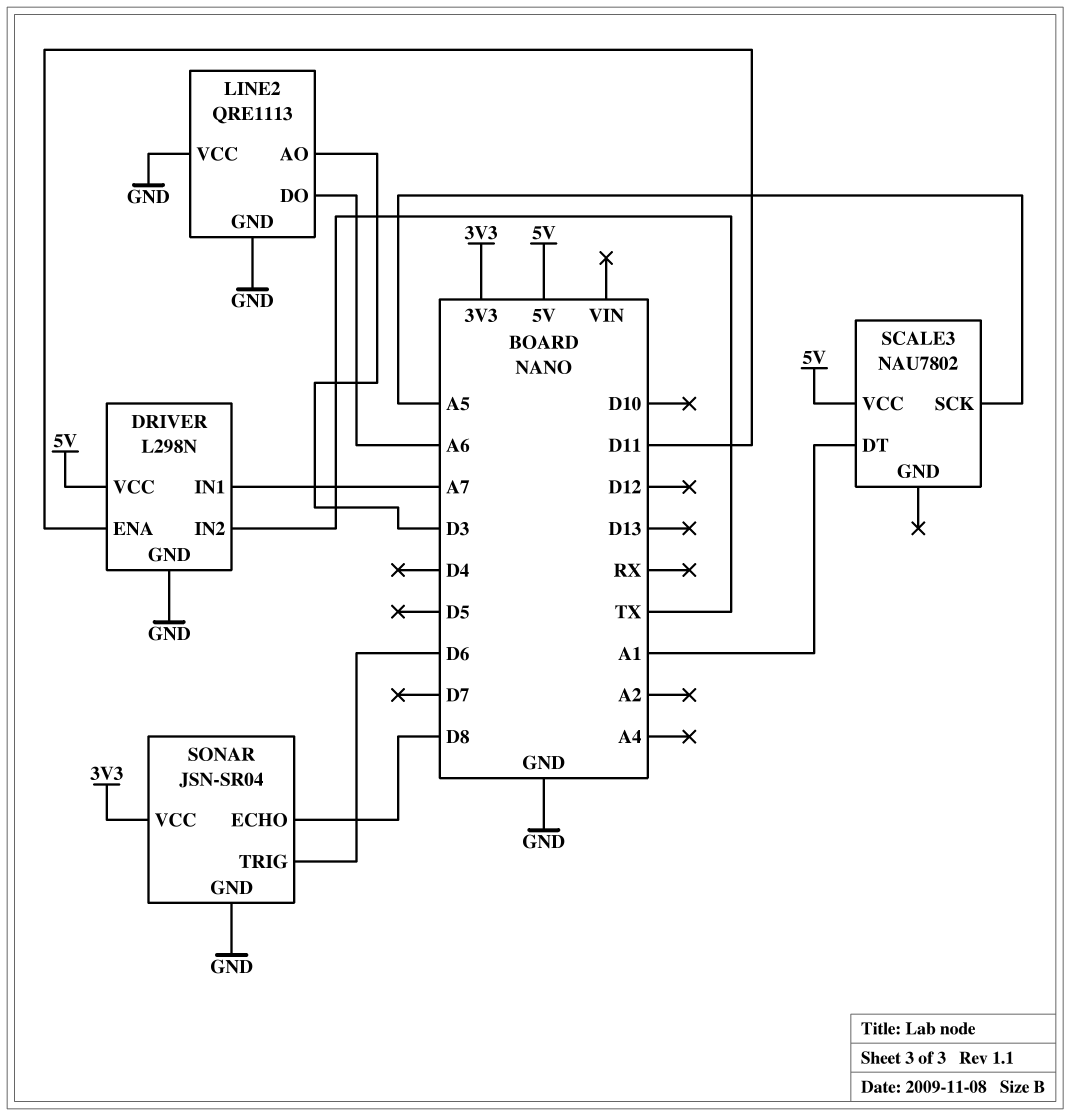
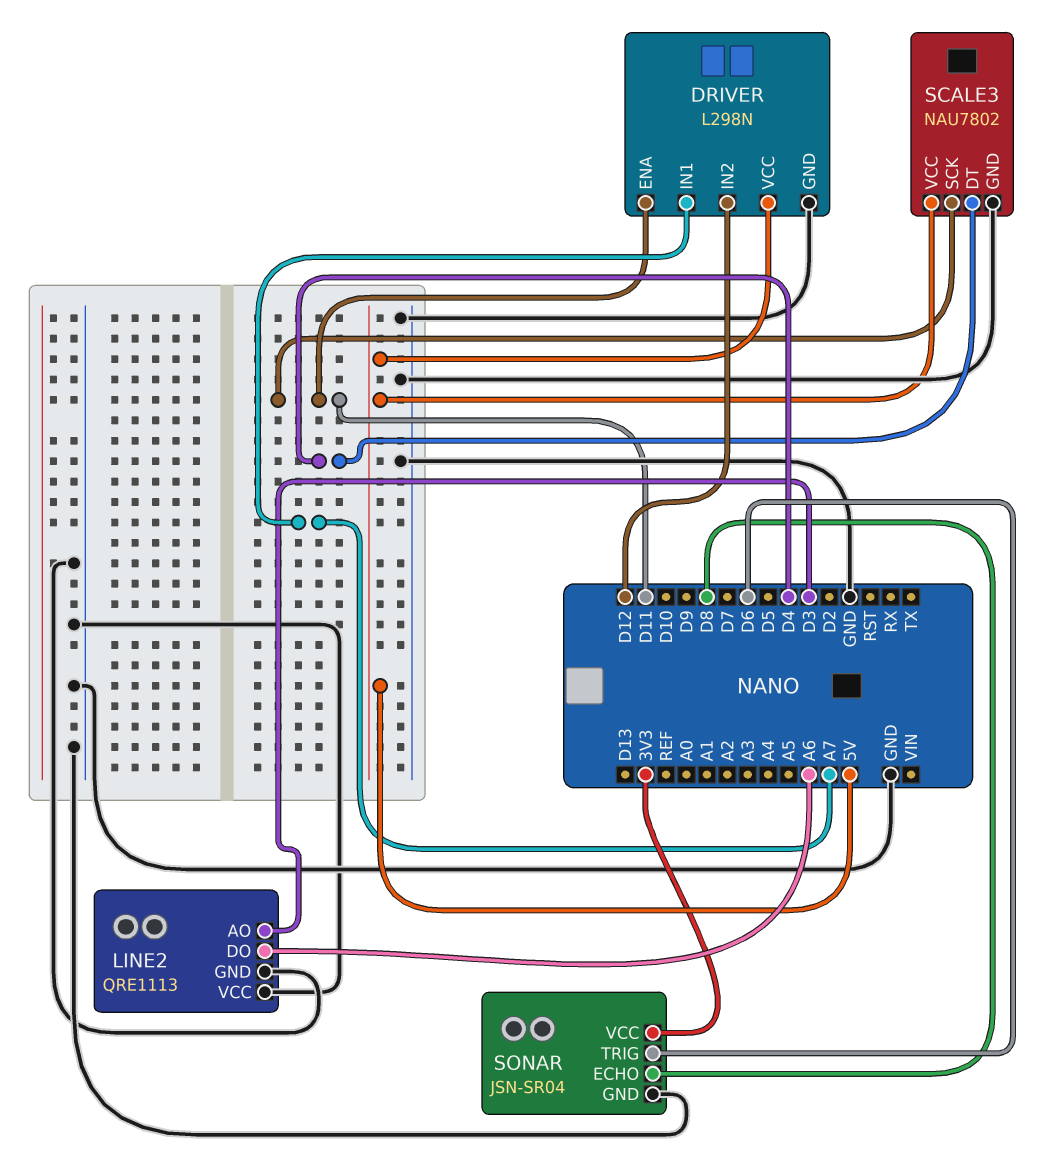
DRIVER pin IN2: TX -> D12
SCALE3 pin DT: A1 -> D4
SCALE3 pin GND: none -> GND
SCALE3 pin SCK: A5 -> D11

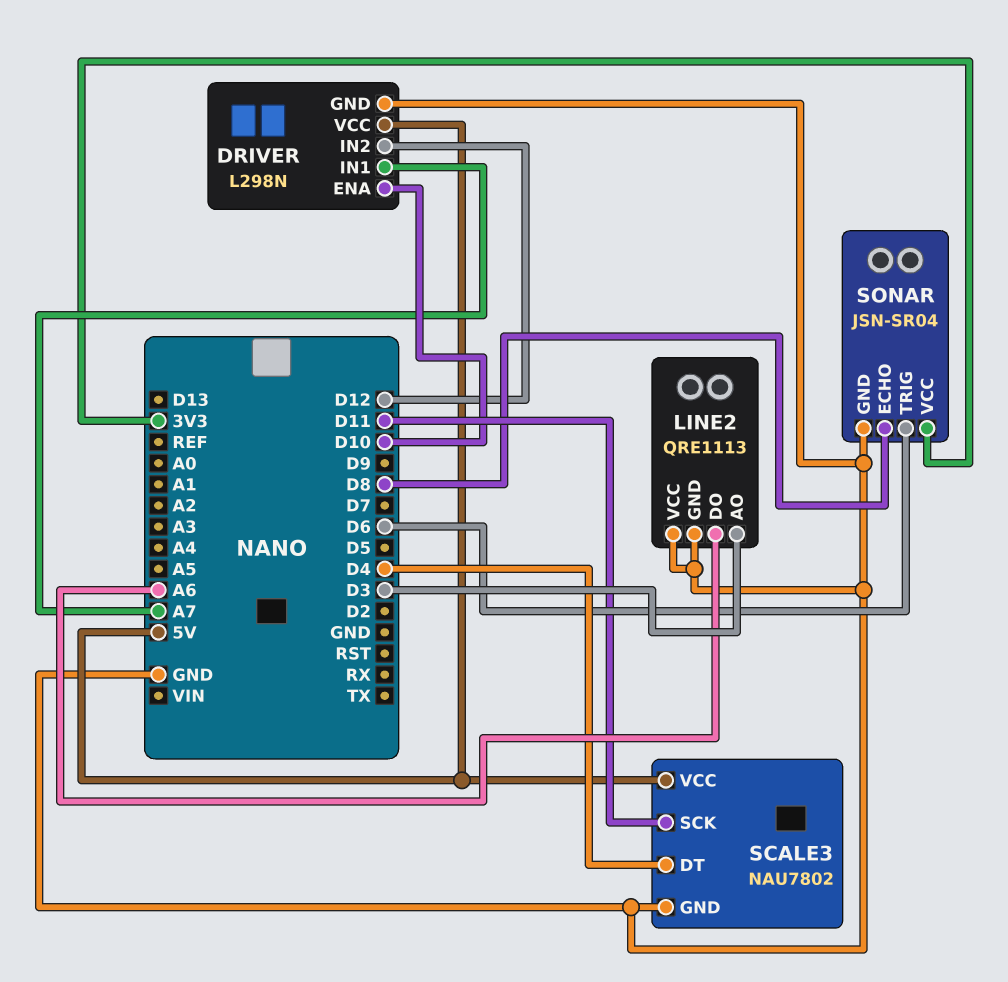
DRIVER pin ENA: D11 -> D10

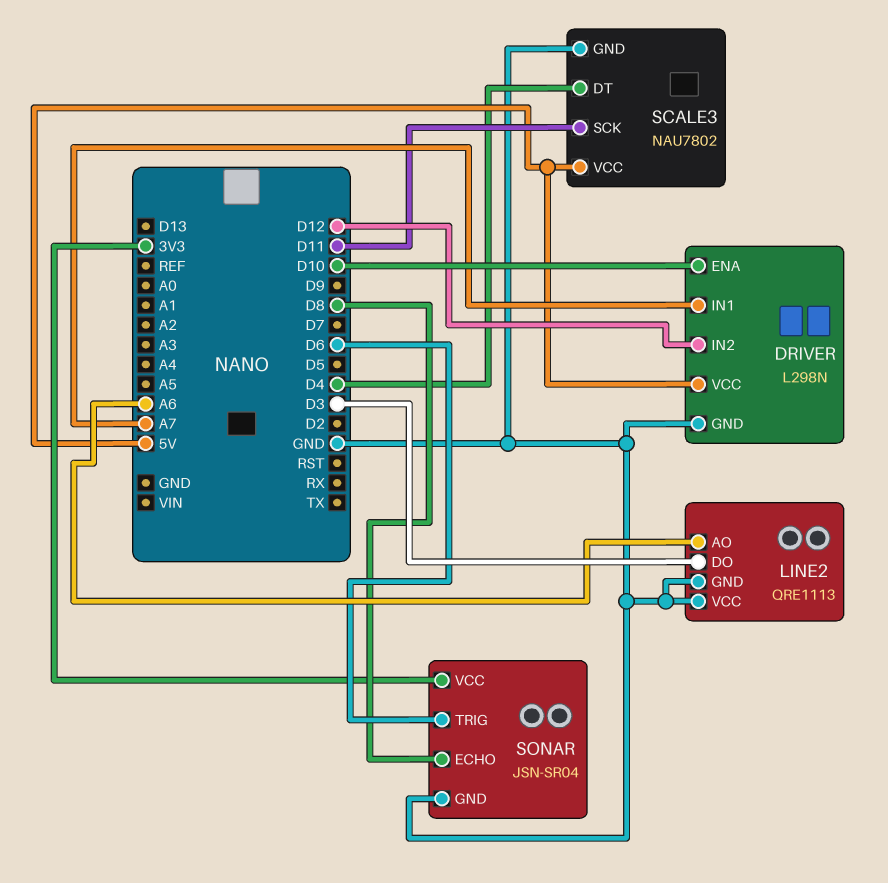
LINE2 pin AO: D3 -> A6
LINE2 pin DO: A6 -> D3

